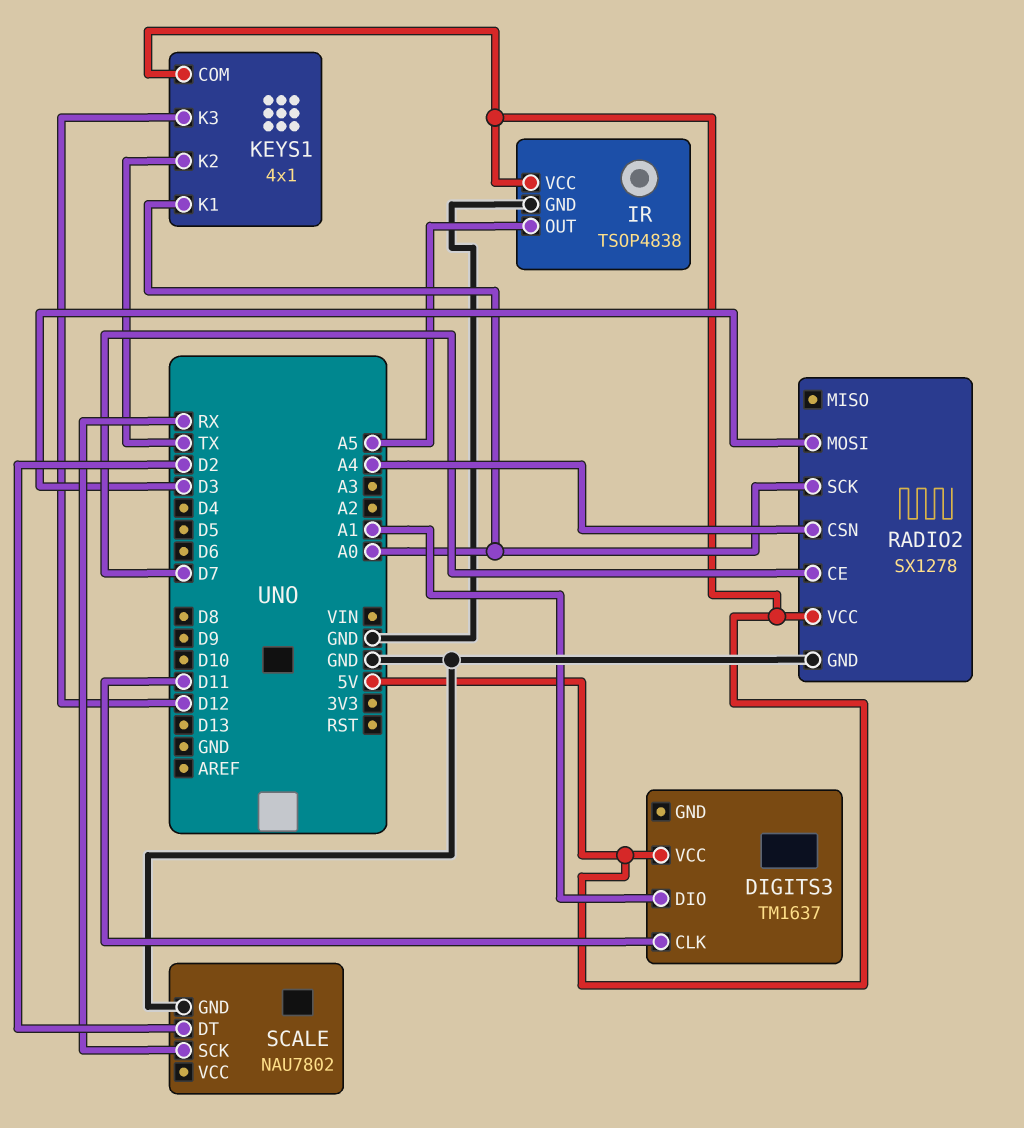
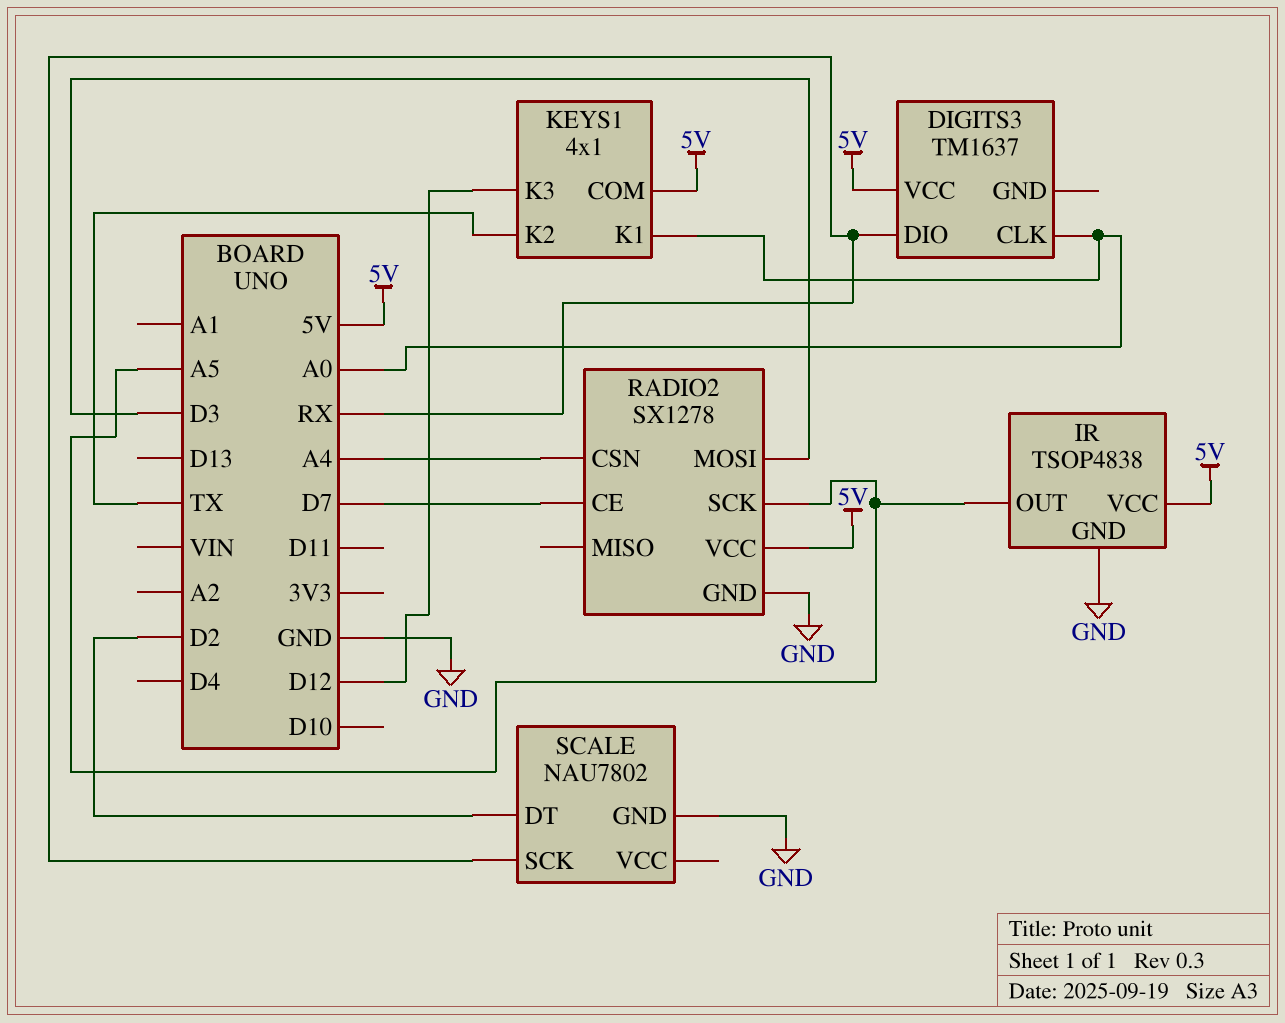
DIGITS3 pin CLK: D11 -> A0
DIGITS3 pin DIO: A1 -> RX
RADIO2 pin SCK: A0 -> A5

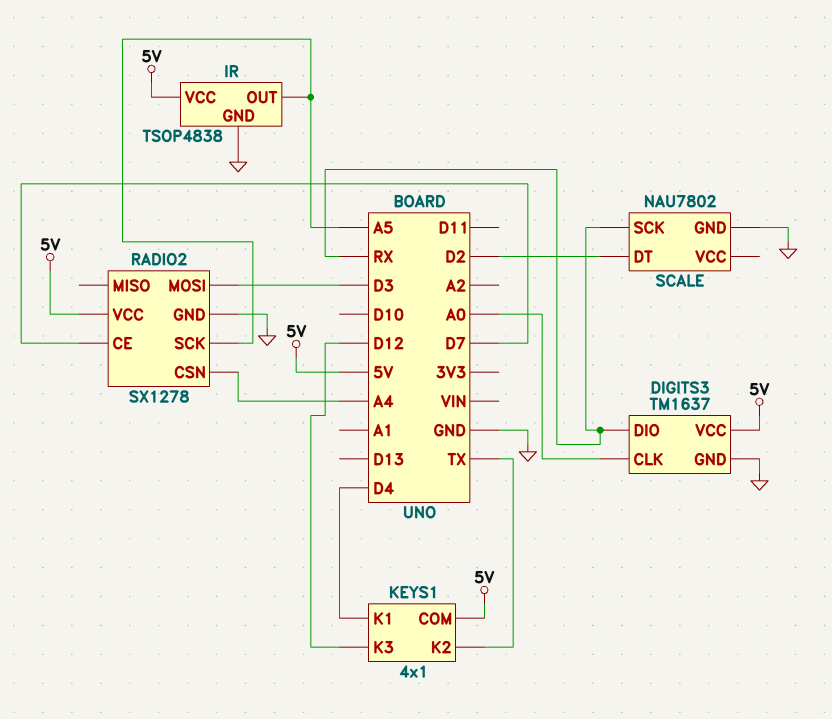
DIGITS3 pin GND: none -> GND
KEYS1 pin K1: A0 -> D4

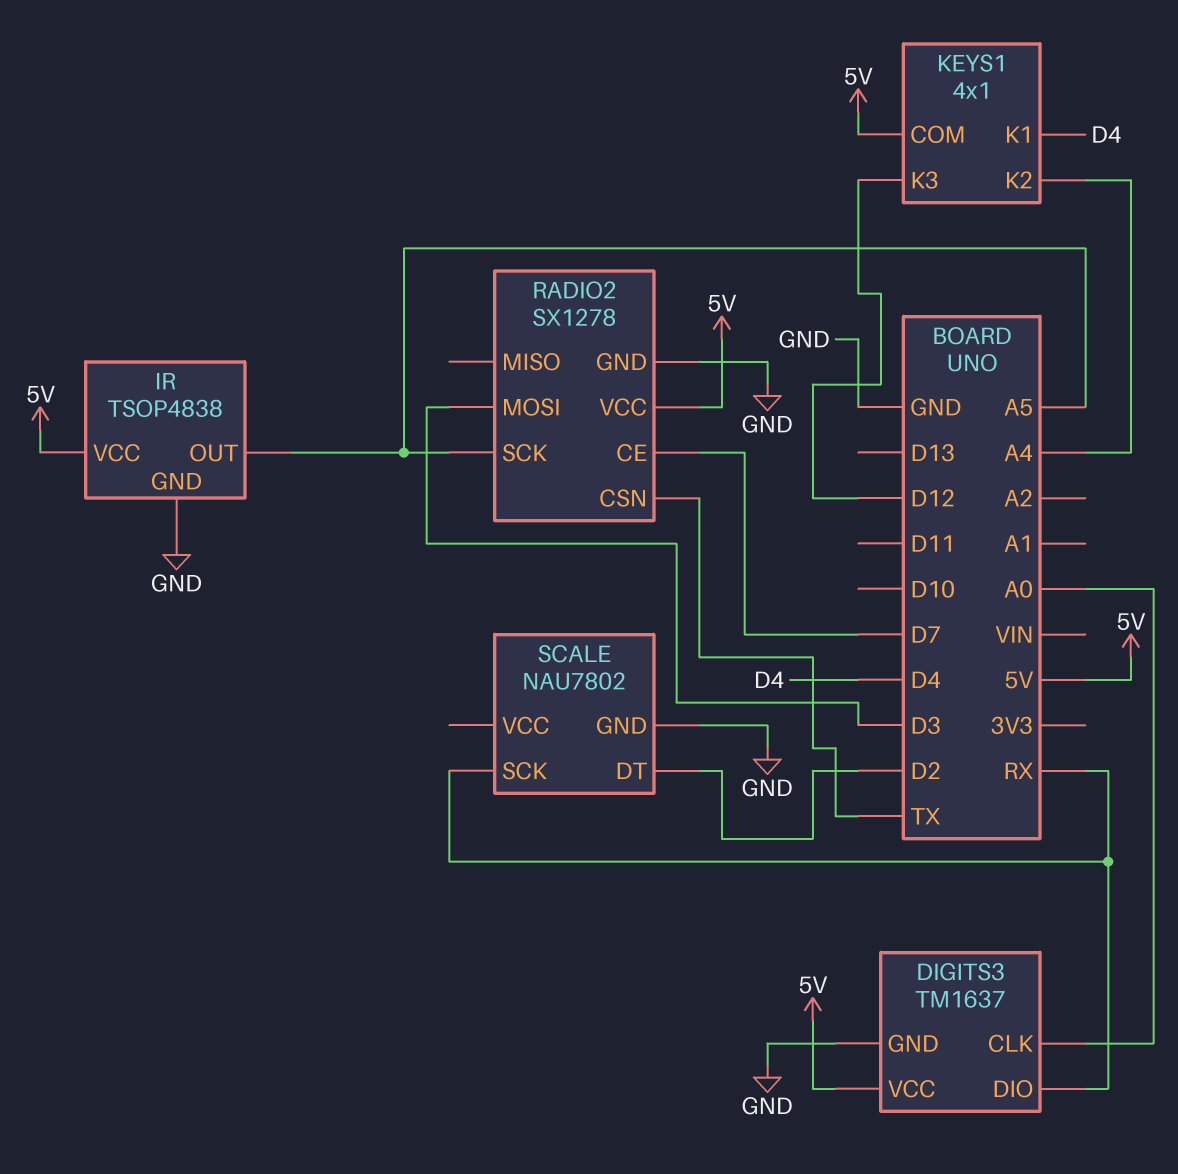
KEYS1 pin K2: TX -> A4
RADIO2 pin CSN: A4 -> TX

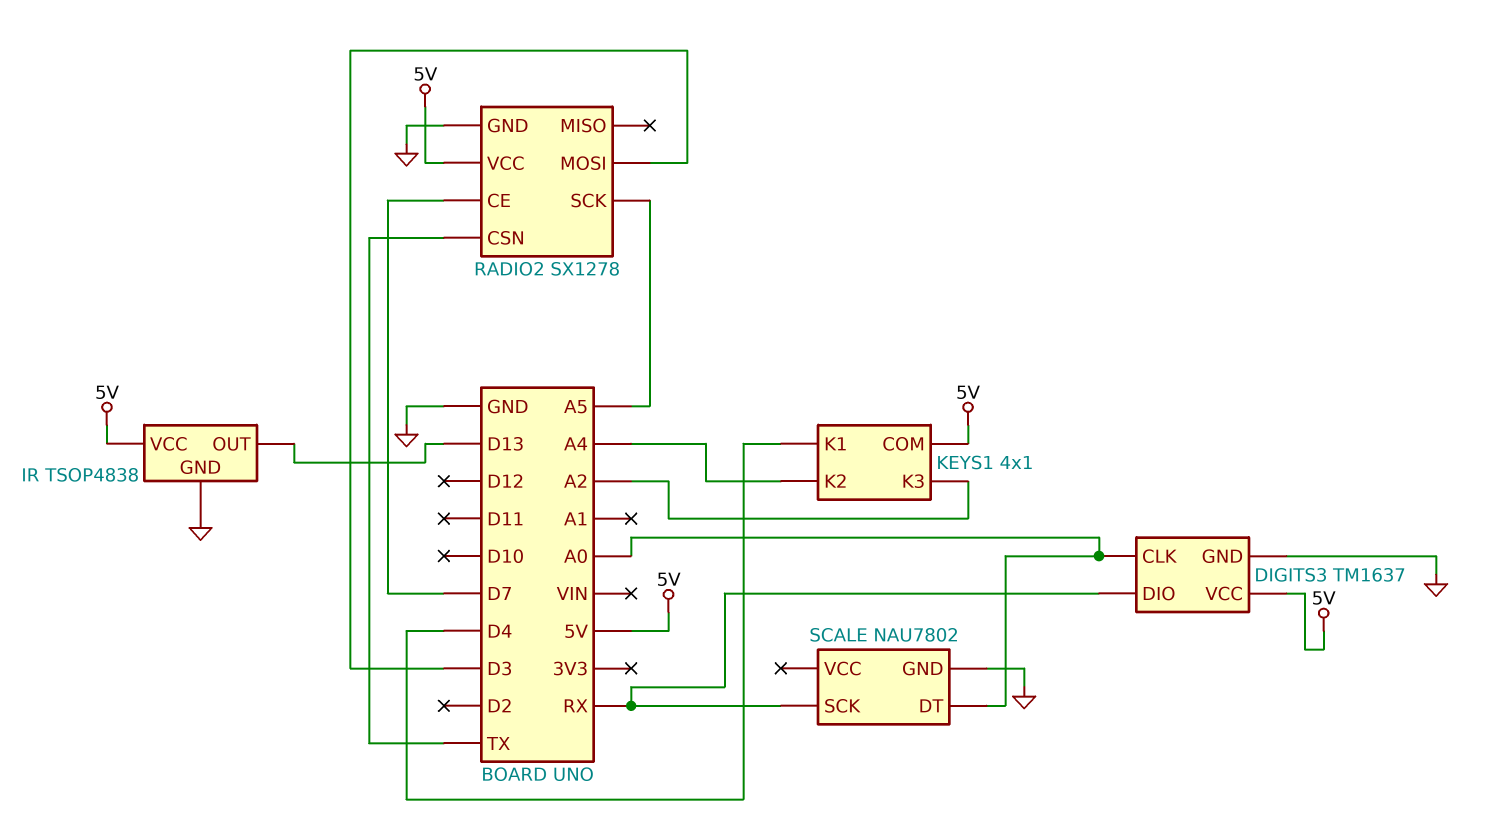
IR pin OUT: A5 -> D13
KEYS1 pin K3: D12 -> A2
SCALE pin DT: D2 -> A0

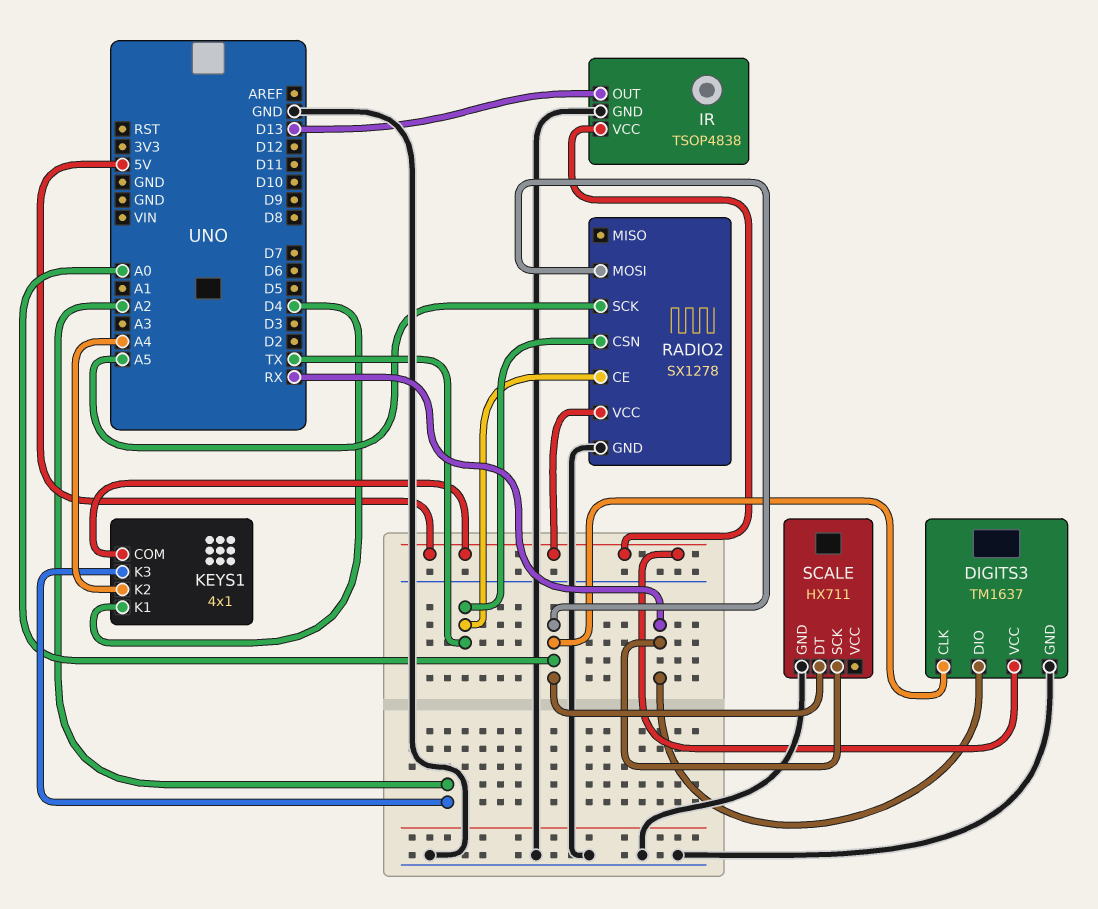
RADIO2 pin CE: D7 -> TX
RADIO2 pin MOSI: D3 -> A0
SCALE: NAU7802 -> HX711

